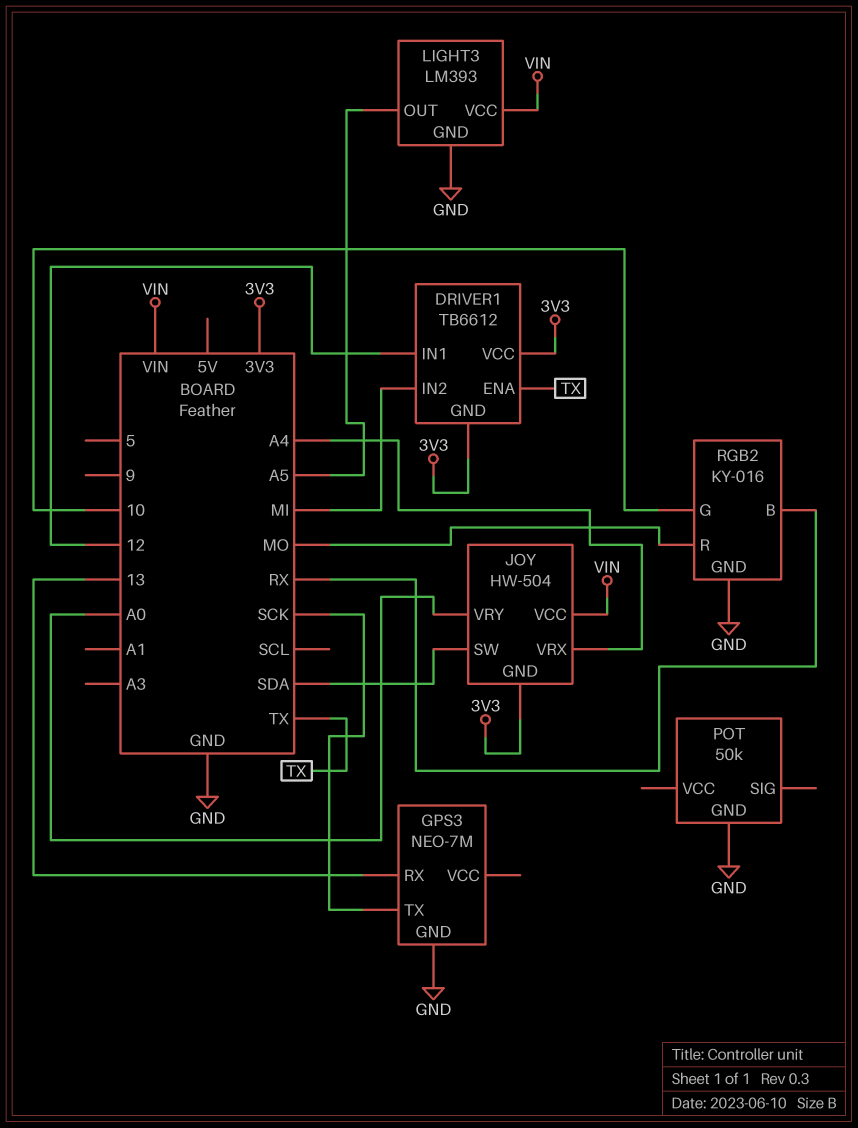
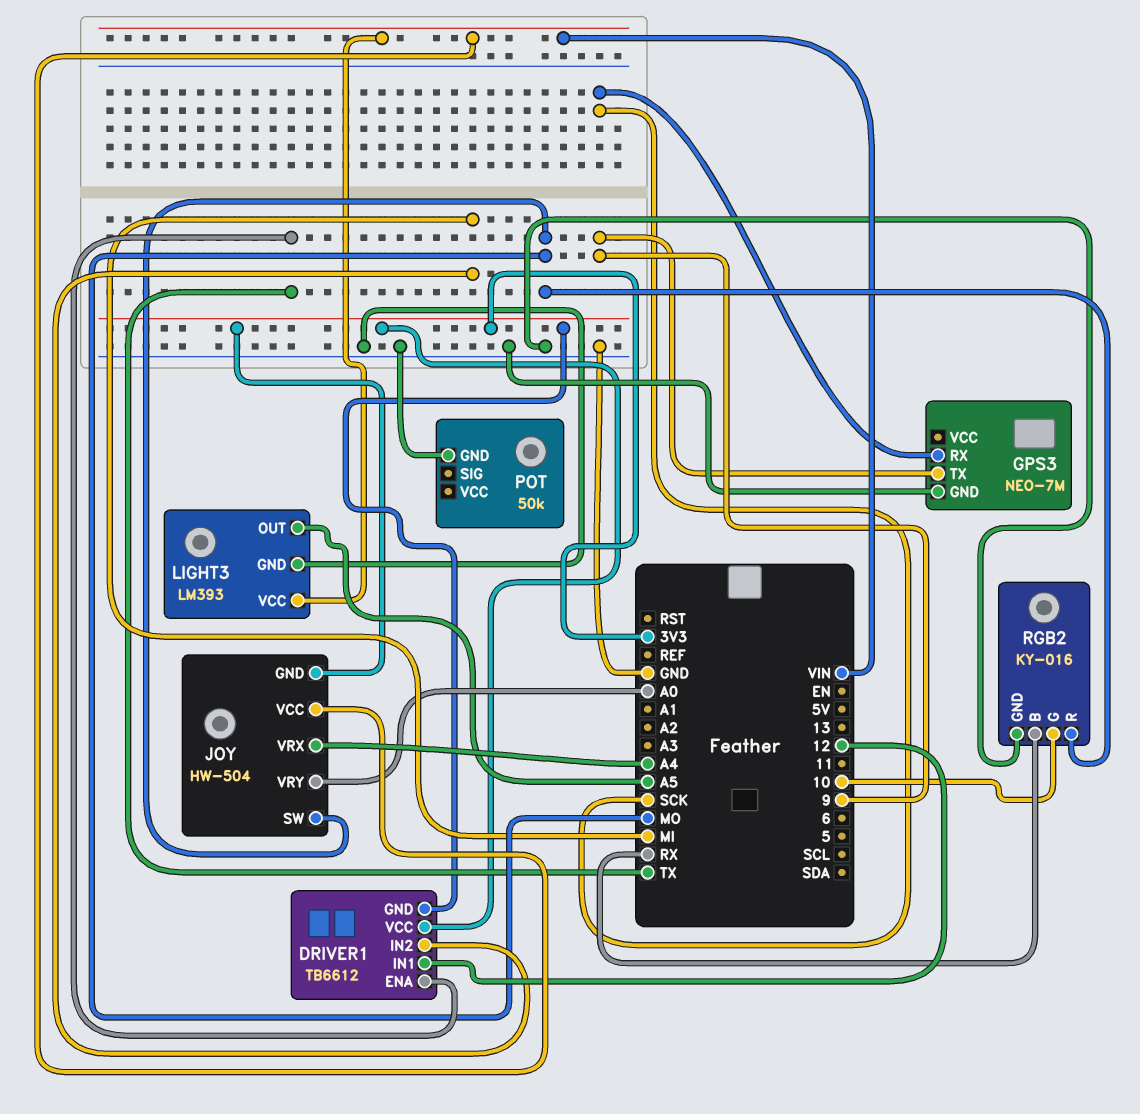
GPS3 pin RX: 13 -> SCK
GPS3 pin TX: SCK -> 9
JOY pin SW: SDA -> MO

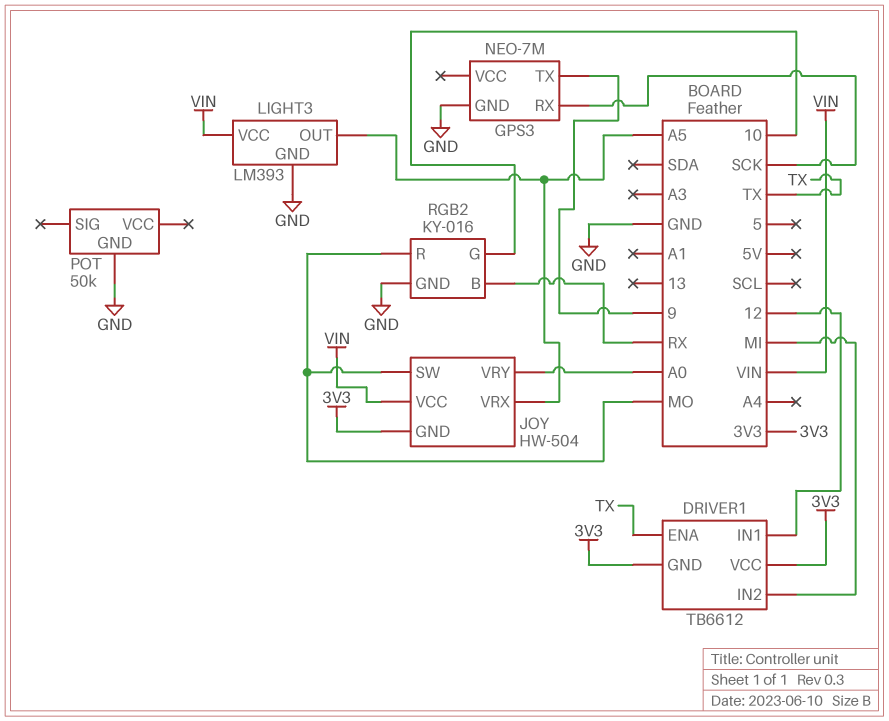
JOY pin VRX: A4 -> A5

